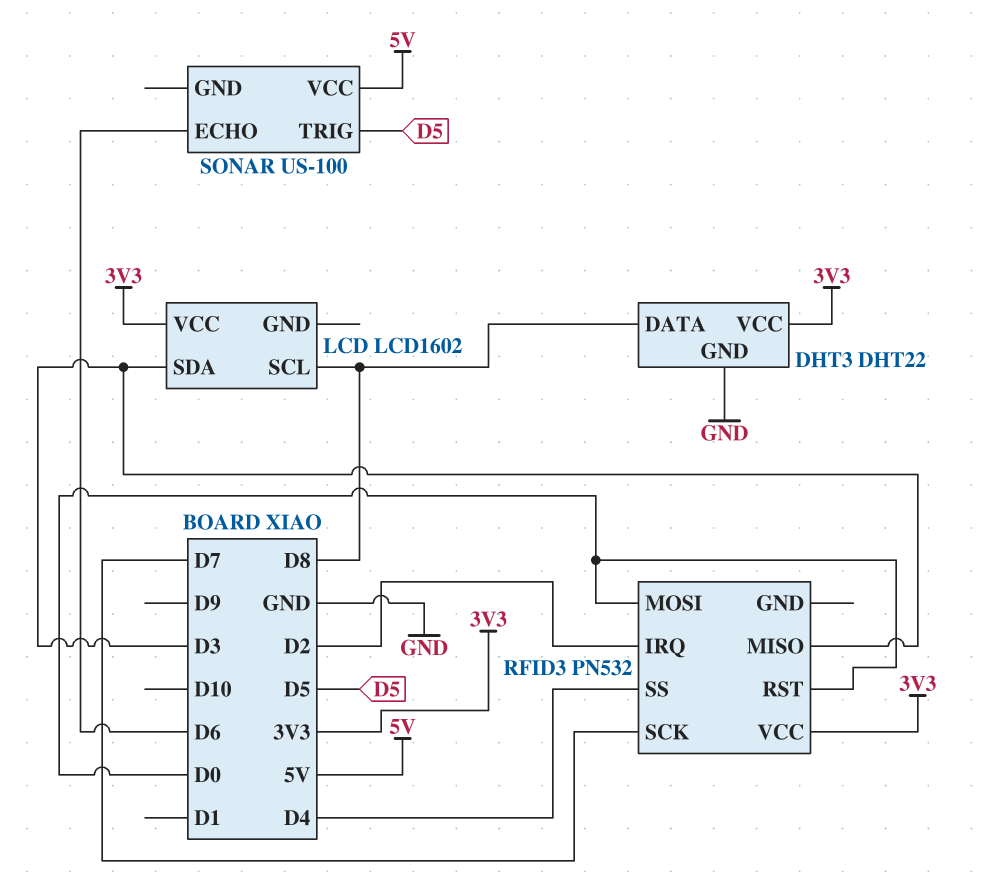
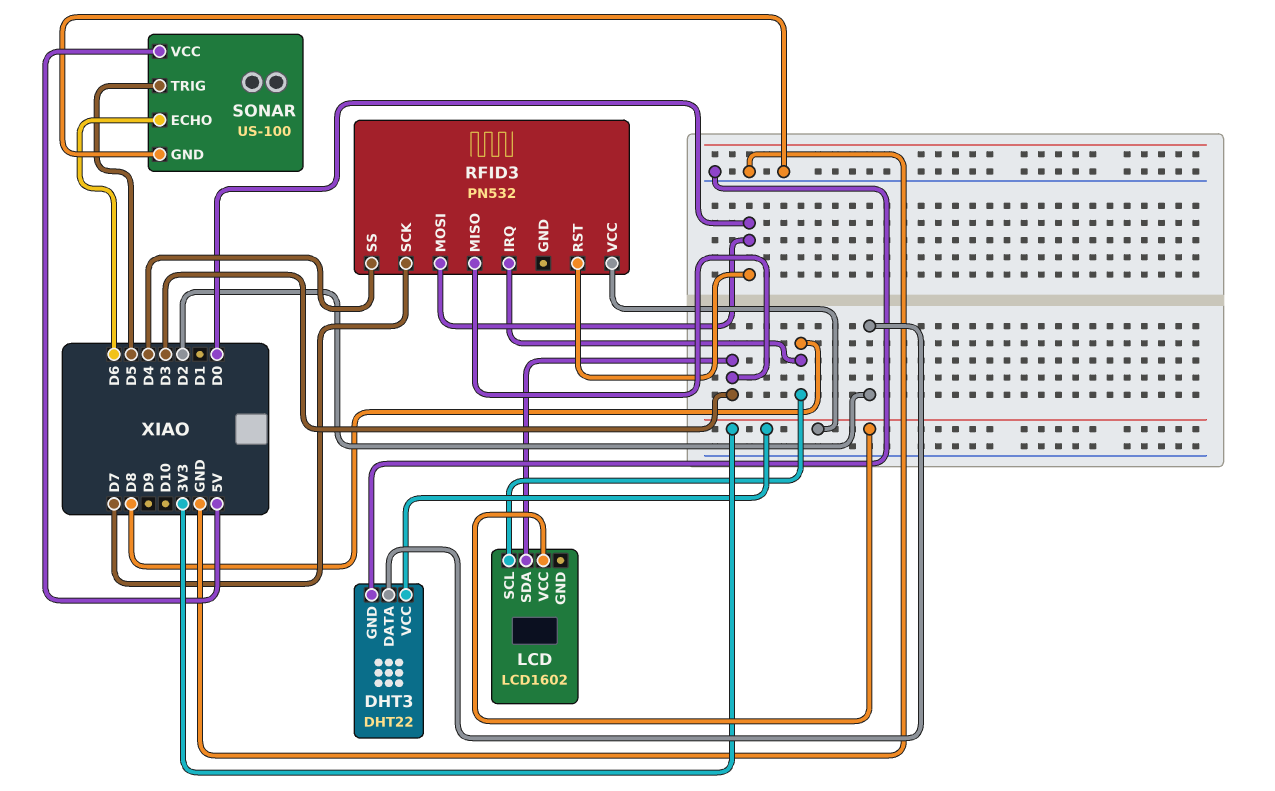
DHT3 pin DATA: D8 -> D2
RFID3 pin IRQ: D2 -> D8
SONAR pin GND: none -> GND

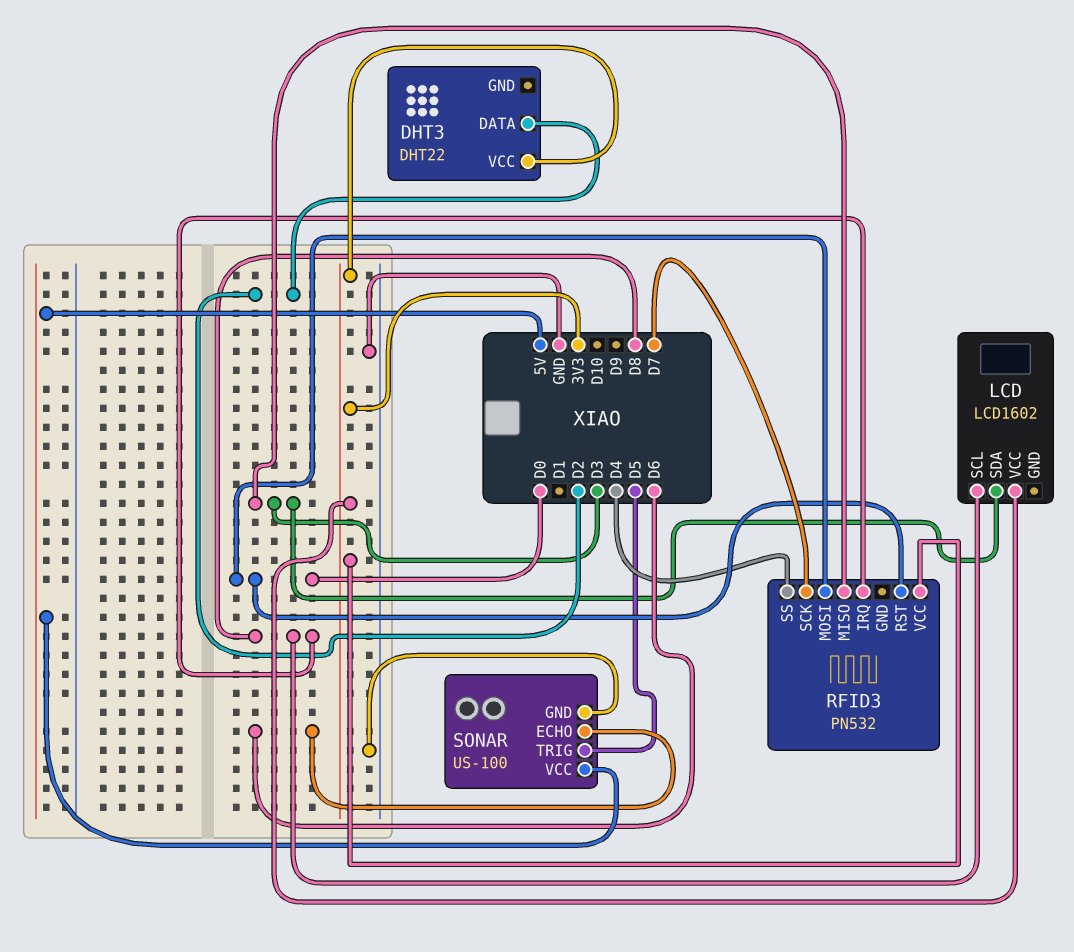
DHT3 pin GND: GND -> none

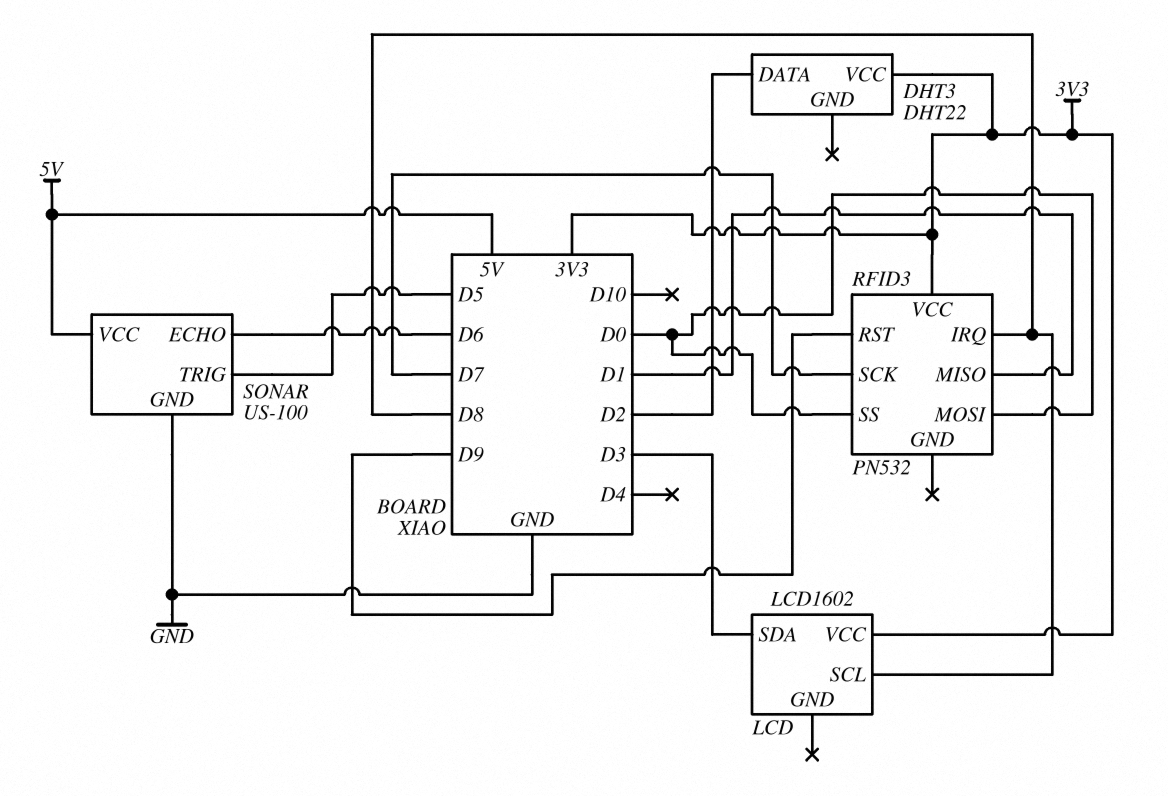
RFID3 pin MISO: D3 -> D1
RFID3 pin RST: D0 -> D9
RFID3 pin SS: D4 -> D0

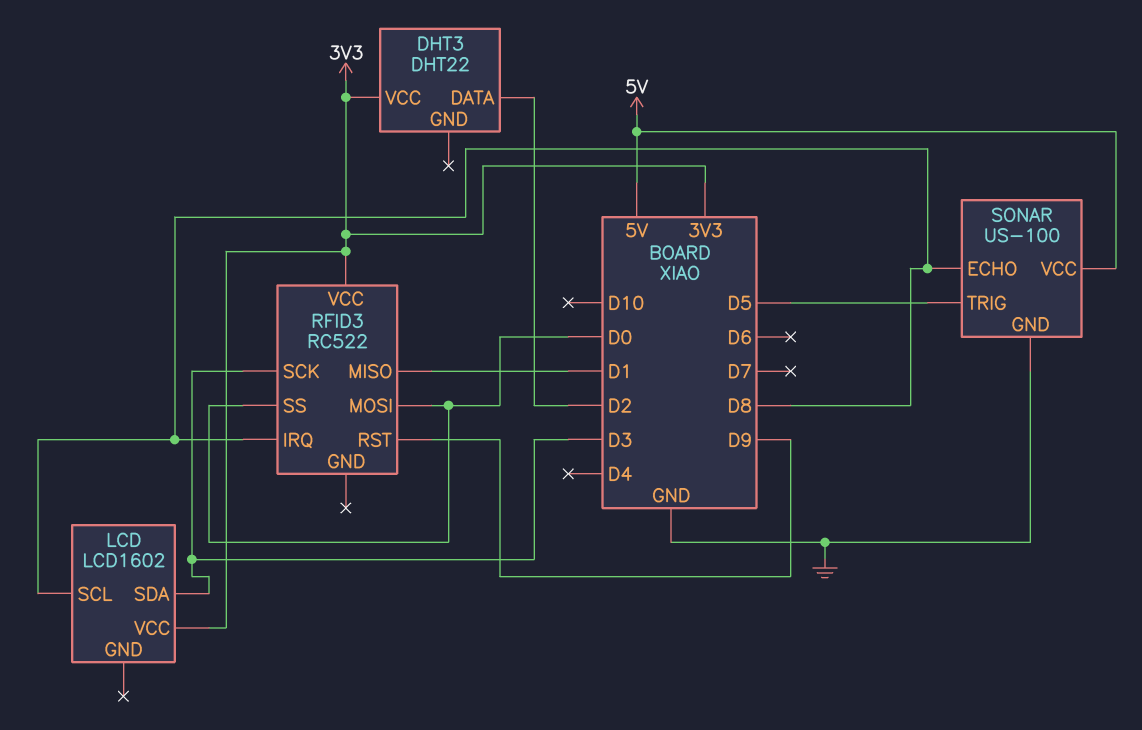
RFID3: PN532 -> RC522
RFID3 pin SCK: D7 -> D3
SONAR pin ECHO: D6 -> D8

